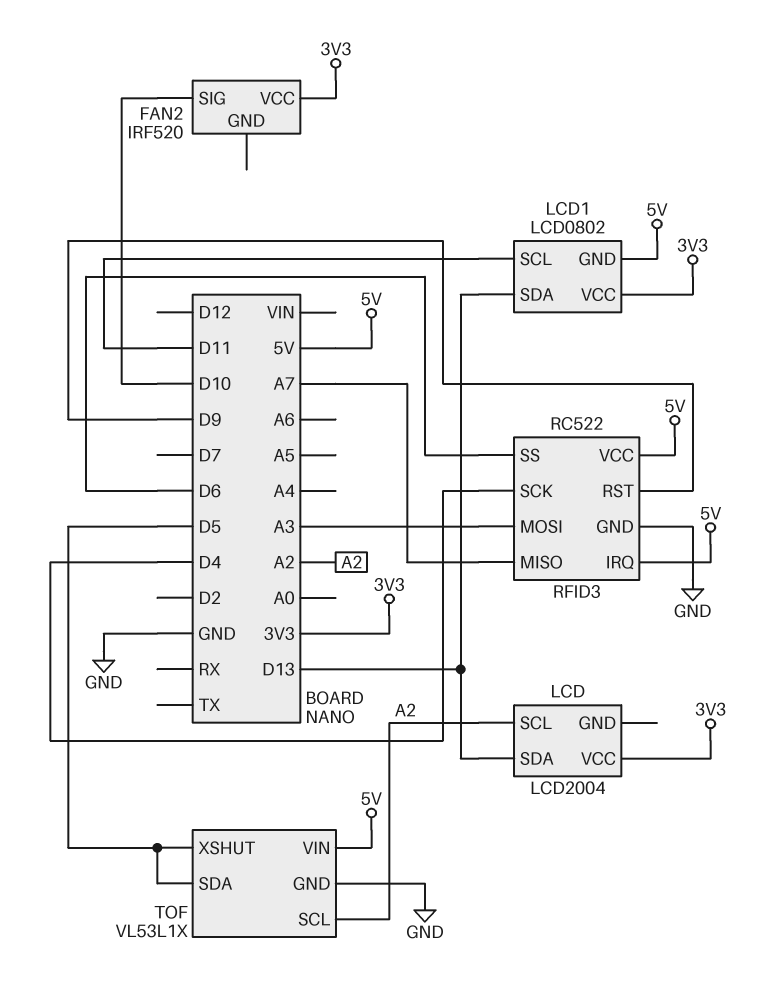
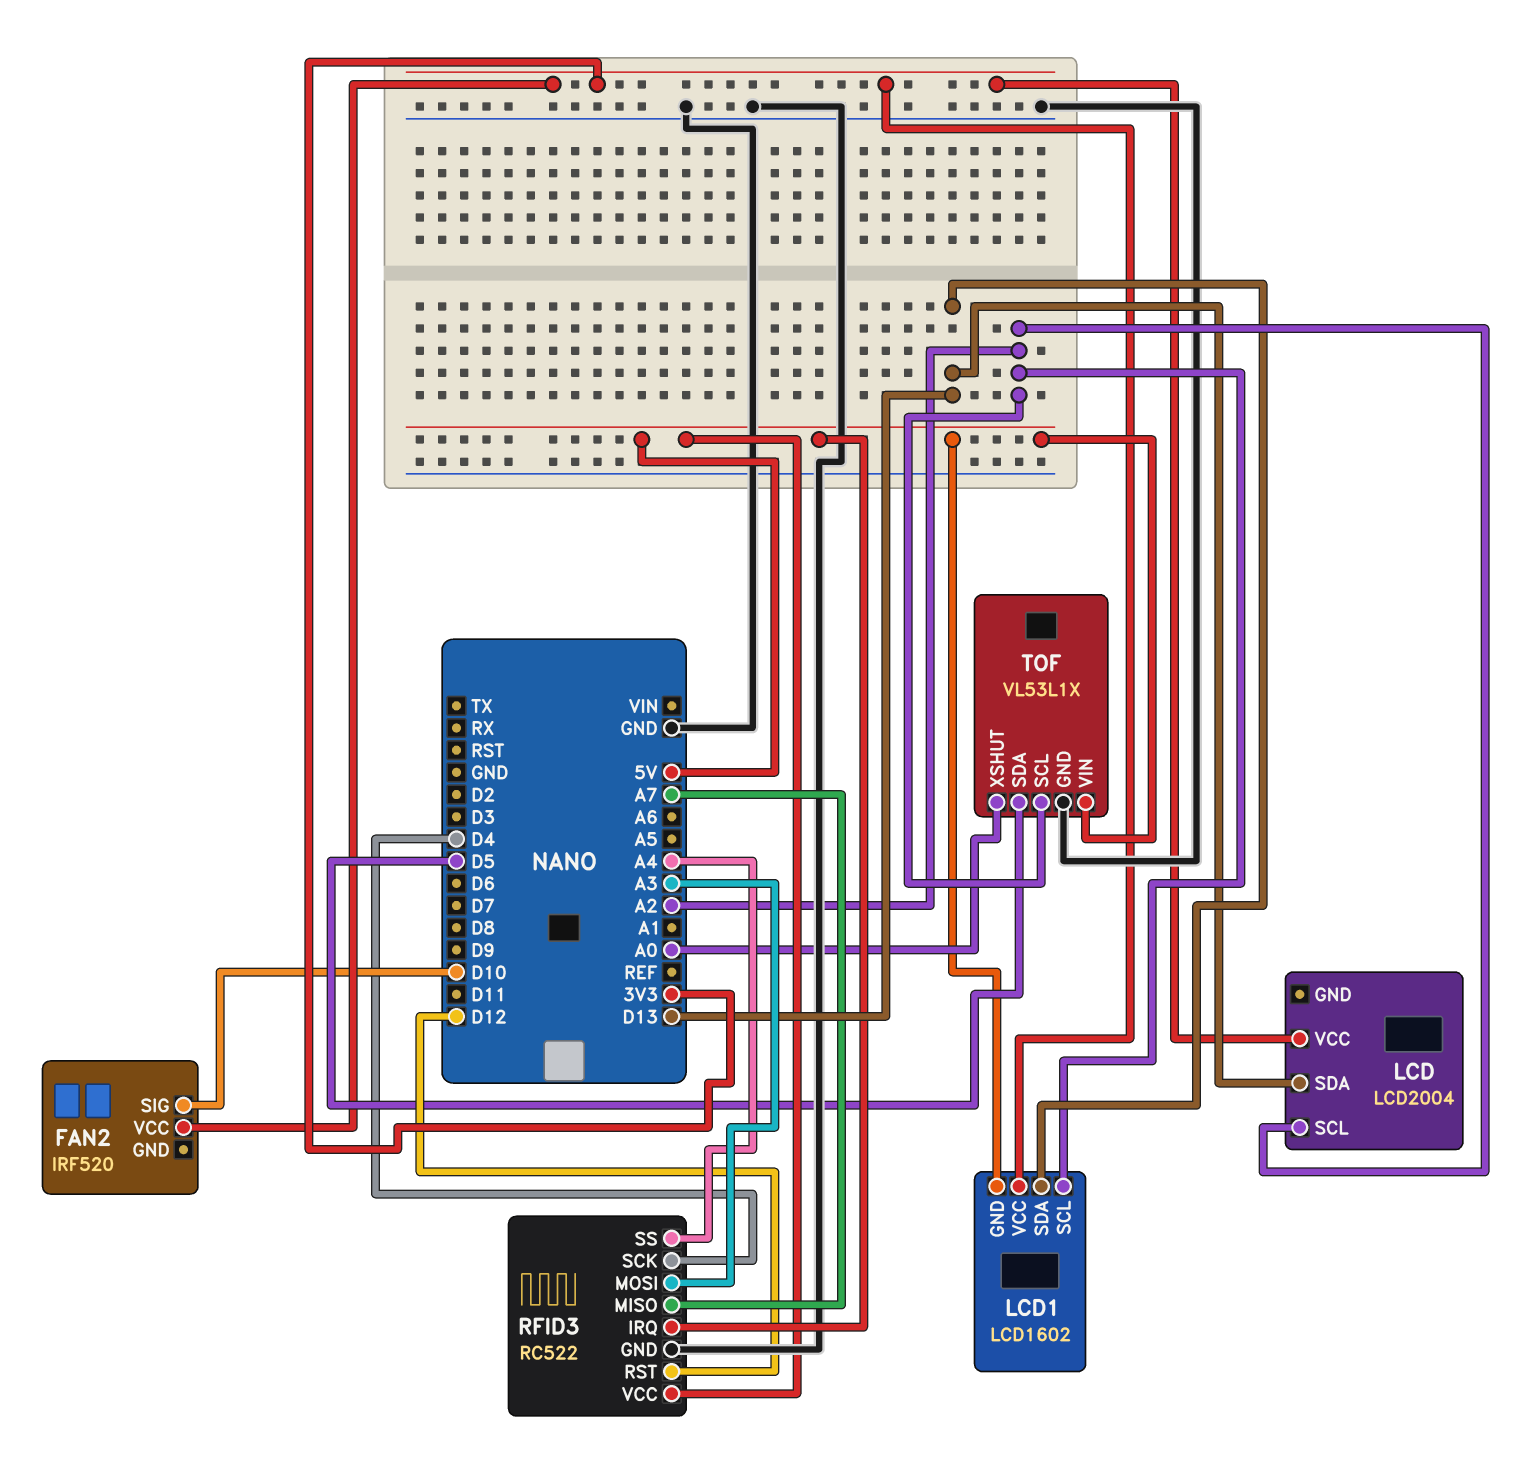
LCD1: LCD0802 -> LCD1602
LCD1 pin SCL: D11 -> A2
RFID3 pin RST: D9 -> D12
RFID3 pin SS: D6 -> A4
TOF pin XSHUT: D5 -> A0

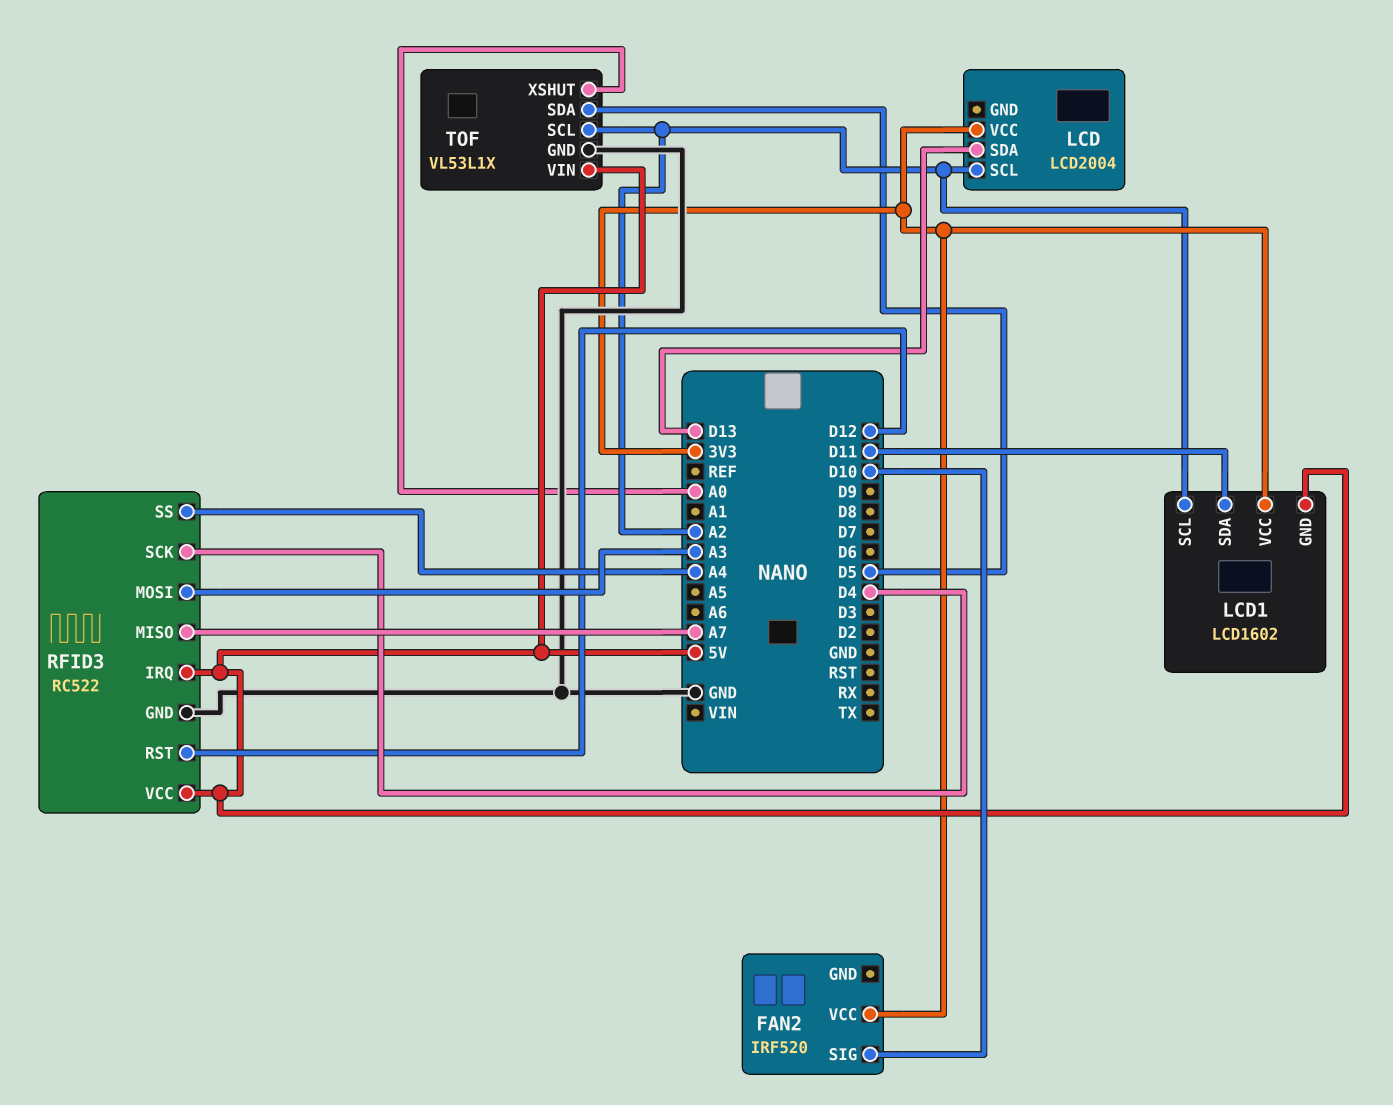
LCD1 pin SDA: D13 -> D11

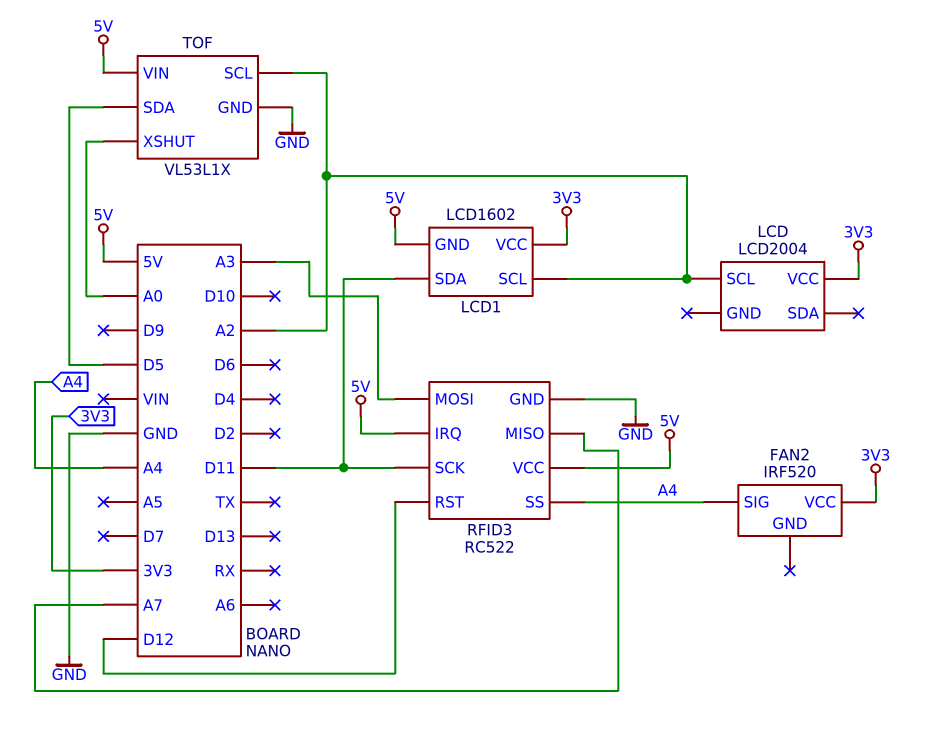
FAN2 pin SIG: D10 -> A4
LCD pin SDA: D13 -> none
RFID3 pin SCK: D4 -> D11

